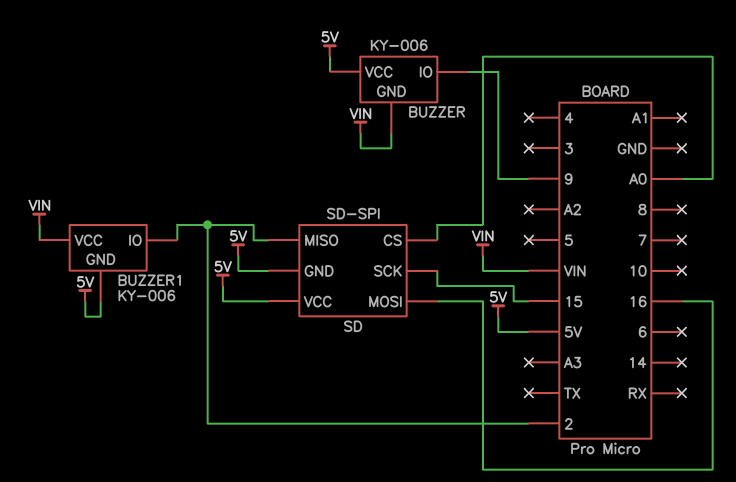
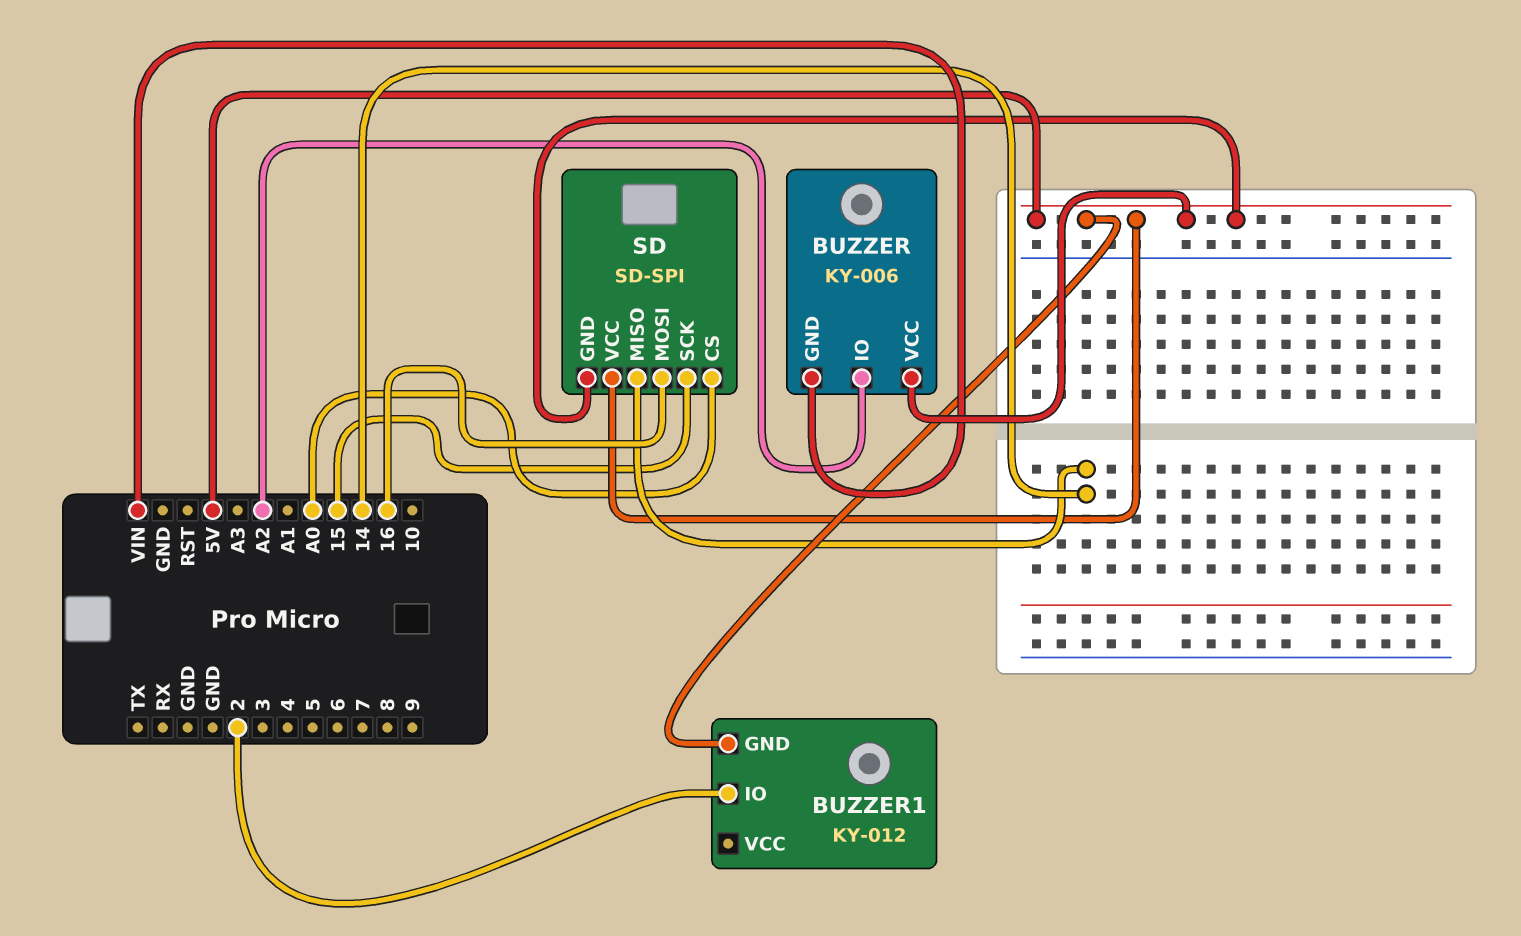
BUZZER pin IO: 9 -> A2
BUZZER1: KY-006 -> KY-012
BUZZER1 pin VCC: VIN -> none
SD pin MISO: 2 -> 14

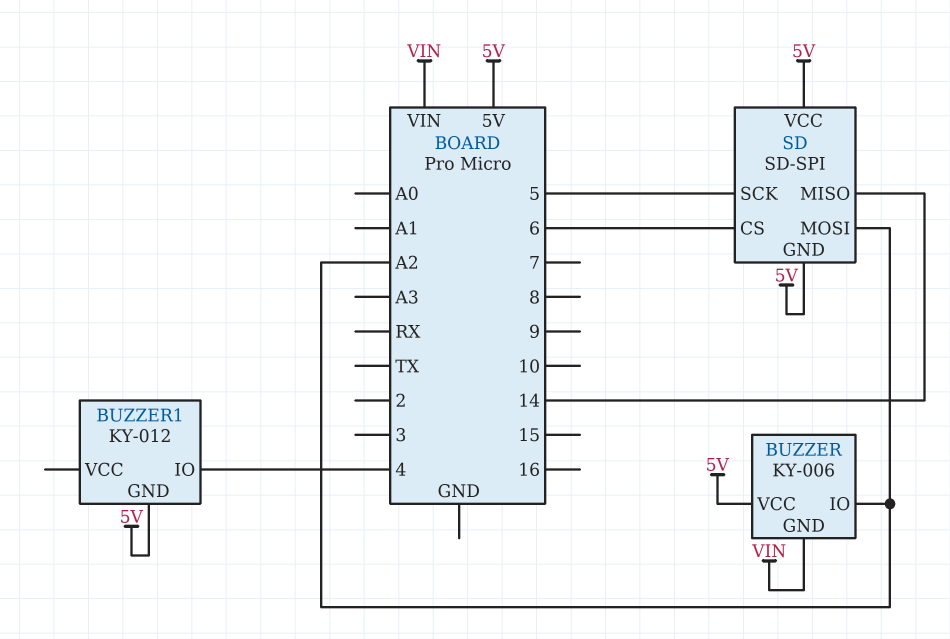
BUZZER1 pin IO: 2 -> 4
SD pin CS: A0 -> 6
SD pin MOSI: 16 -> A2
SD pin SCK: 15 -> 5

